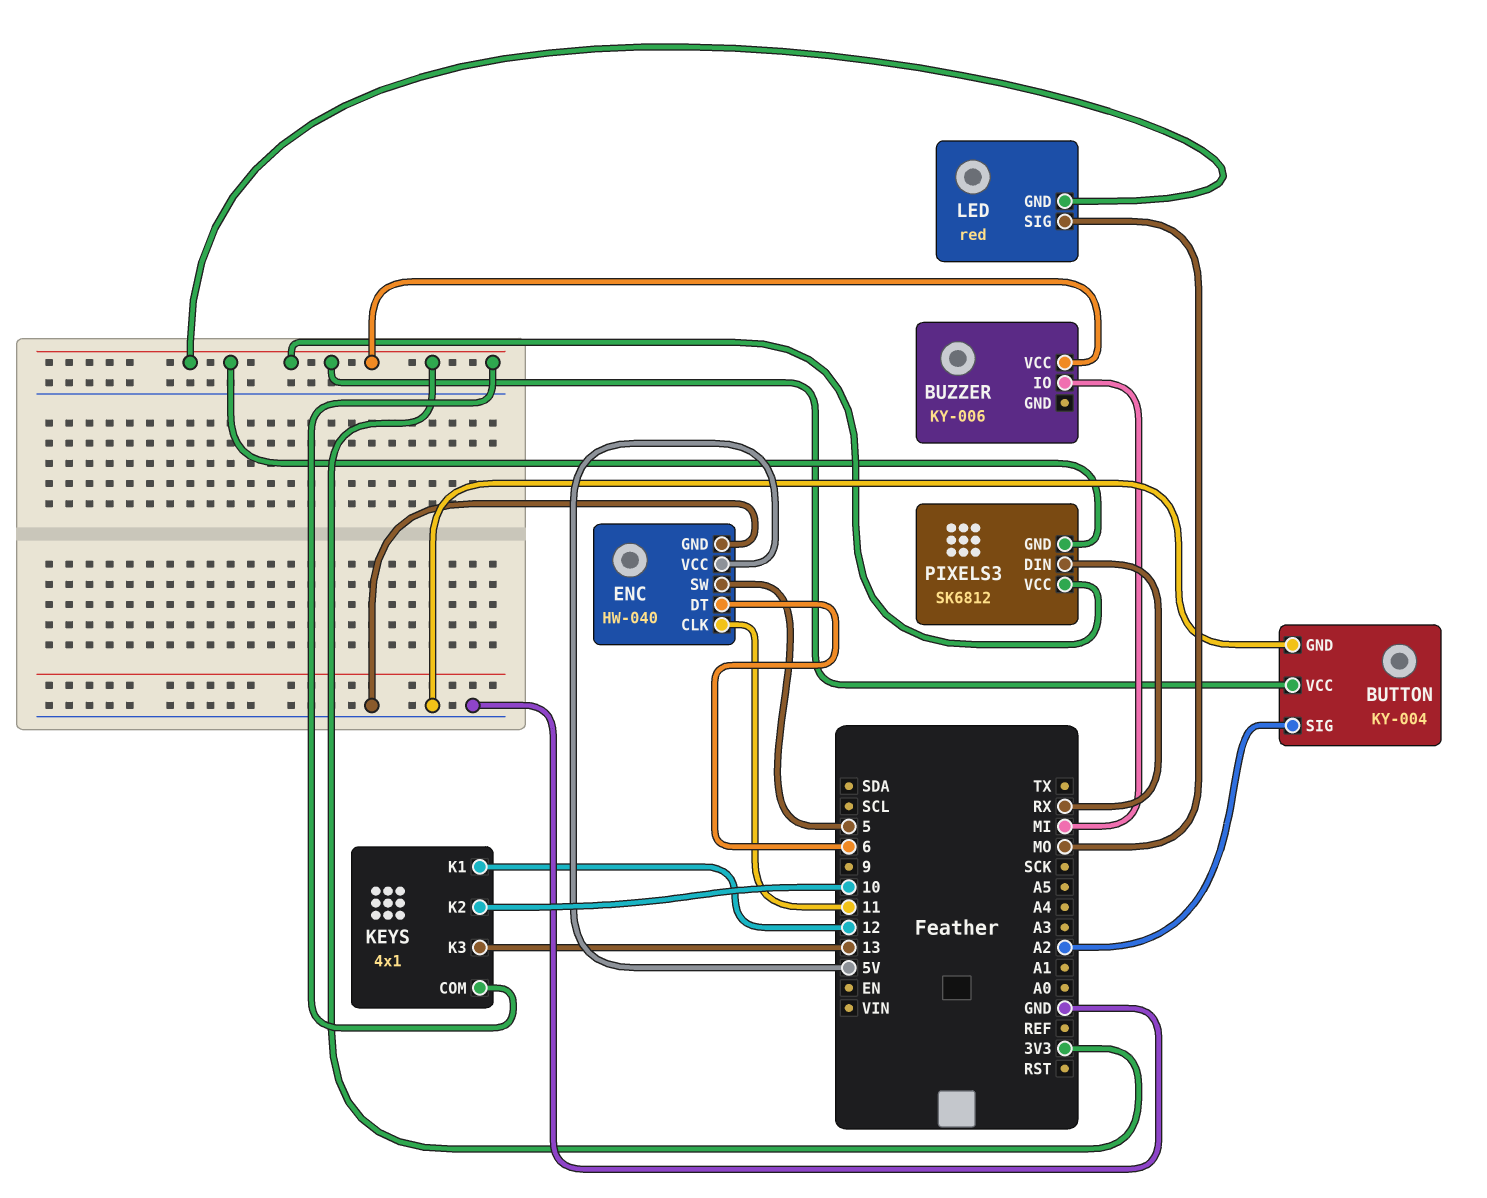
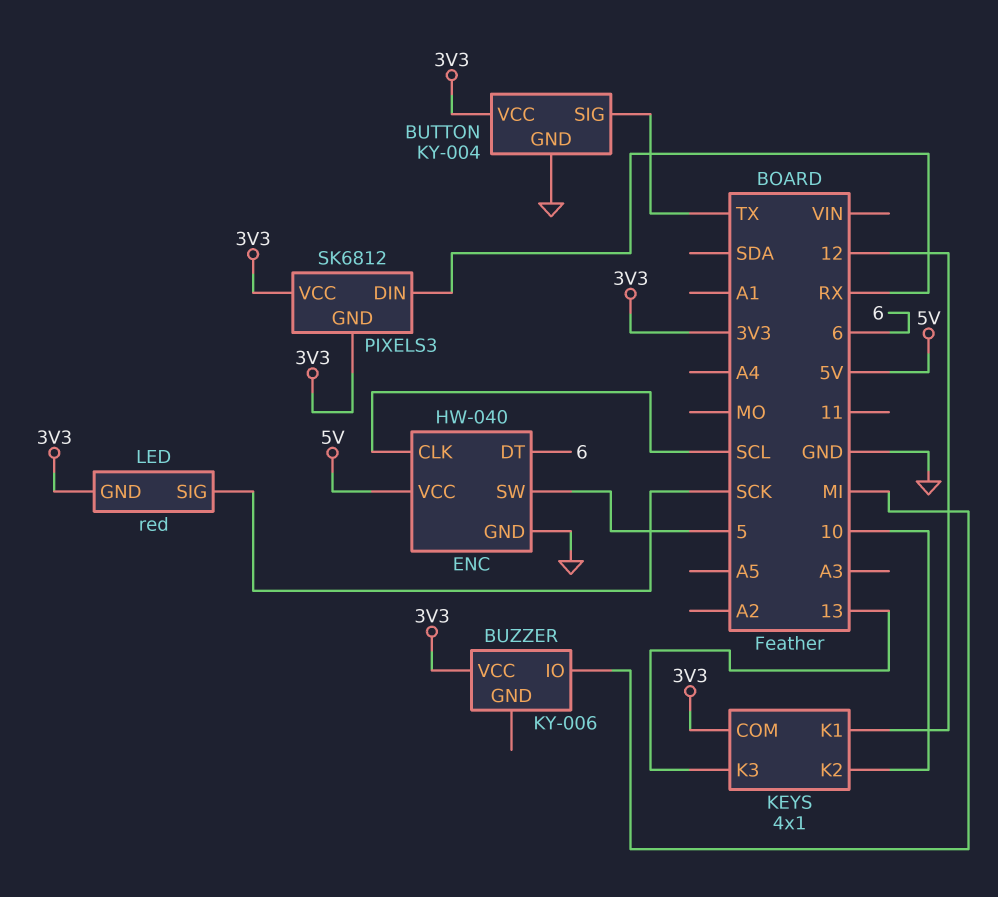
BUTTON pin SIG: A2 -> TX
ENC pin CLK: 11 -> SCL
LED pin SIG: MO -> SCK

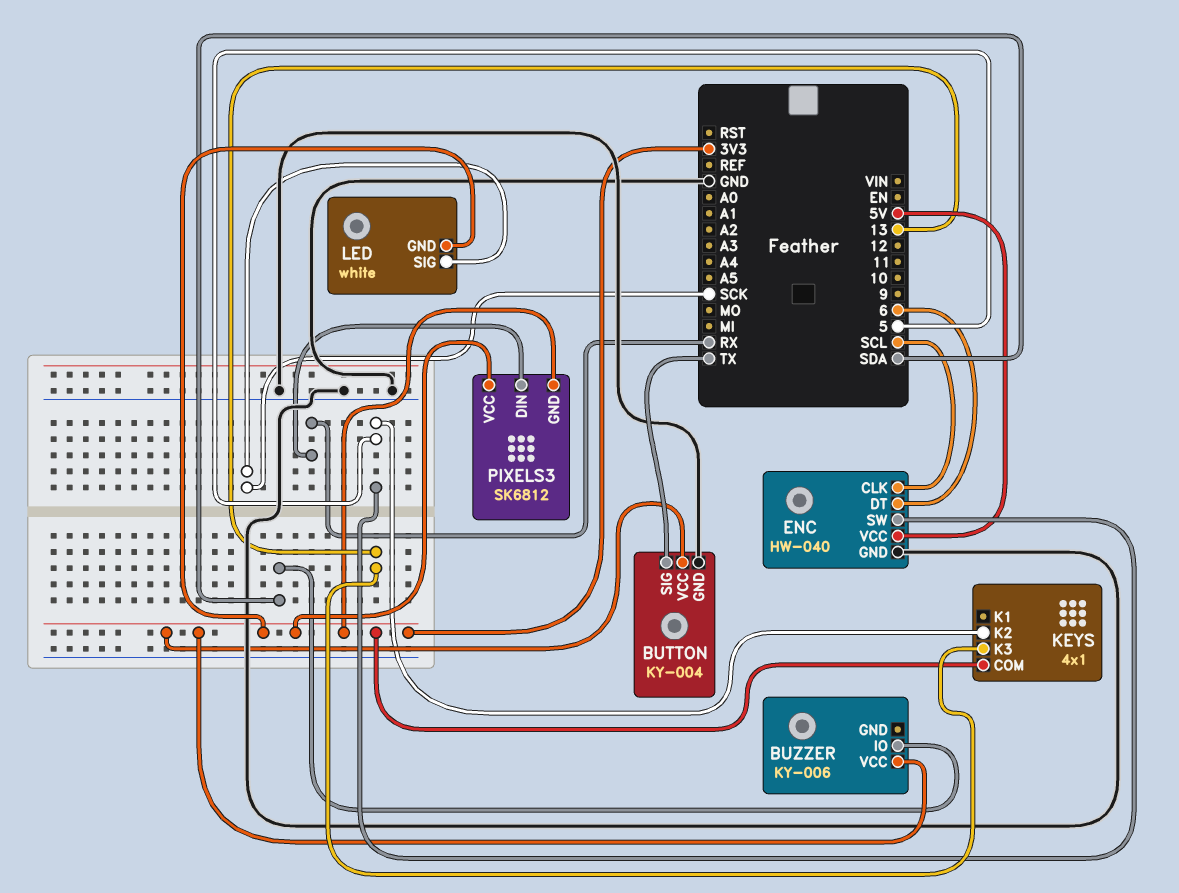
BUZZER pin IO: MI -> SDA
KEYS pin K1: 12 -> none
KEYS pin K2: 10 -> 5
LED: red -> white

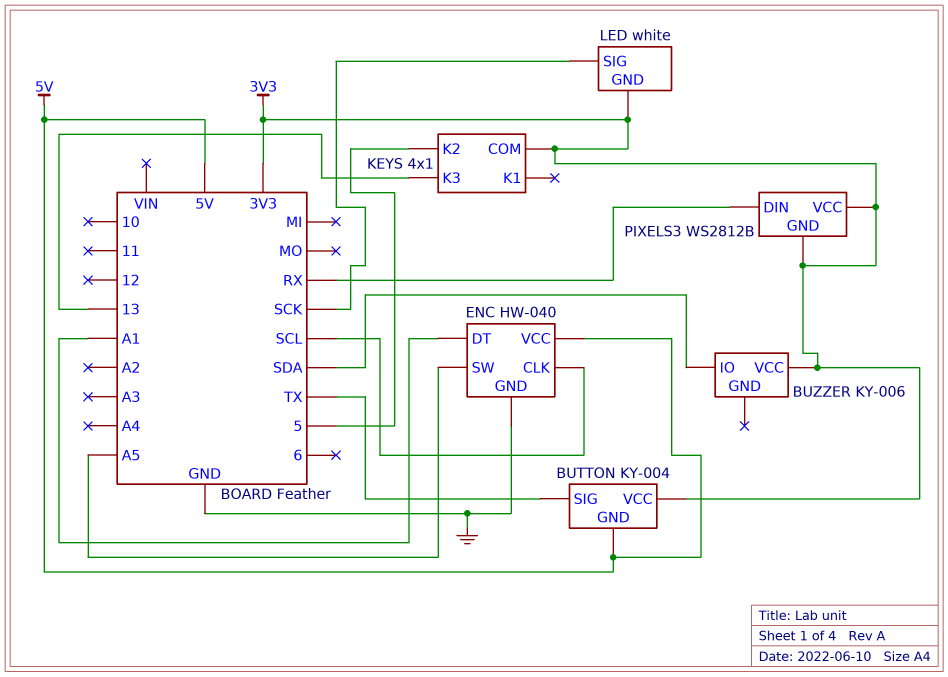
BUTTON pin GND: GND -> 5V
ENC pin DT: 6 -> A1
ENC pin SW: 5 -> A5
PIXELS3: SK6812 -> WS2812B

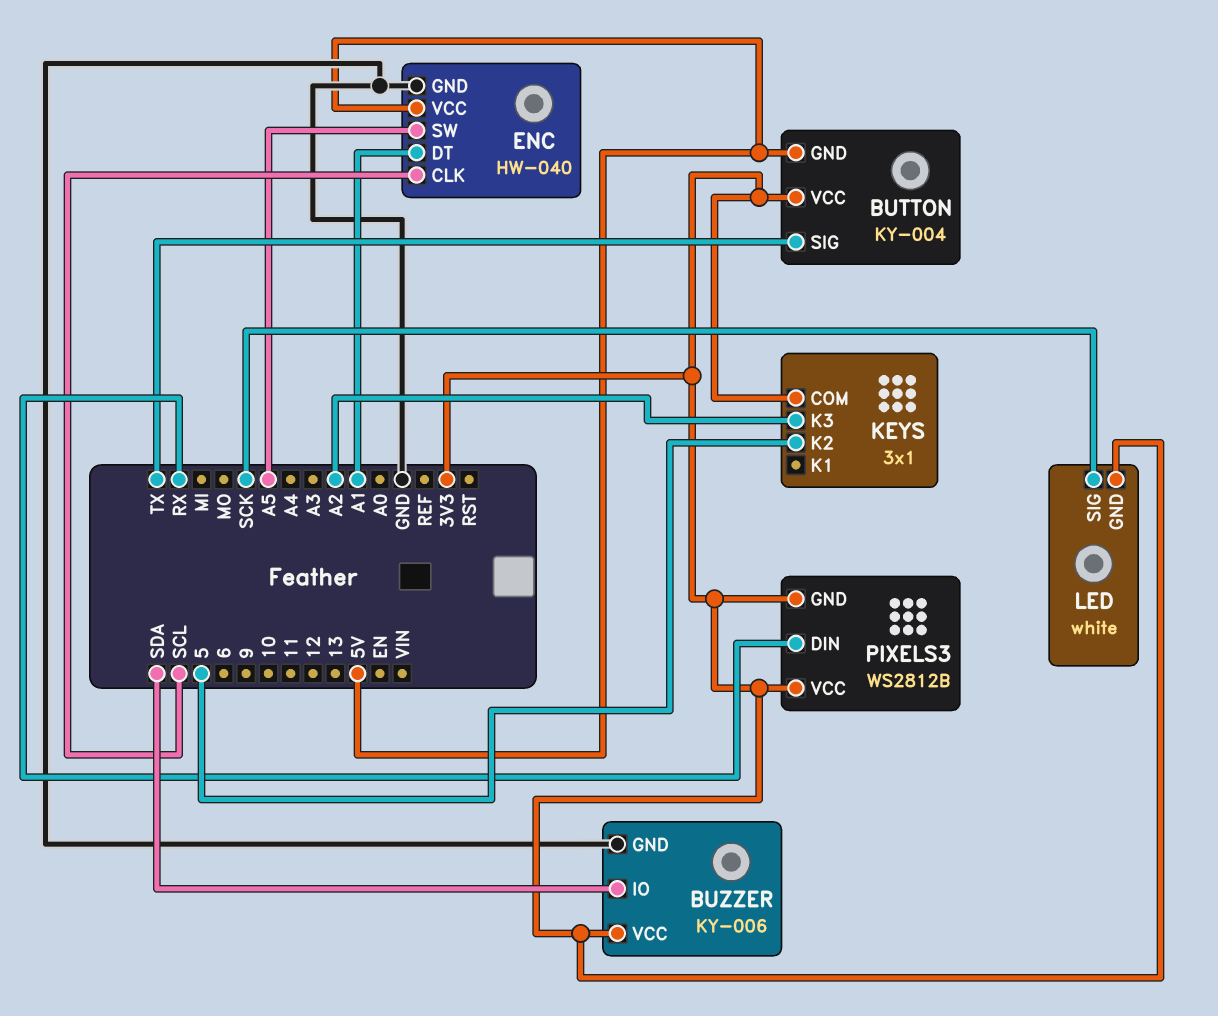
BUZZER pin GND: none -> GND
KEYS: 4x1 -> 3x1
KEYS pin K3: 13 -> A2

